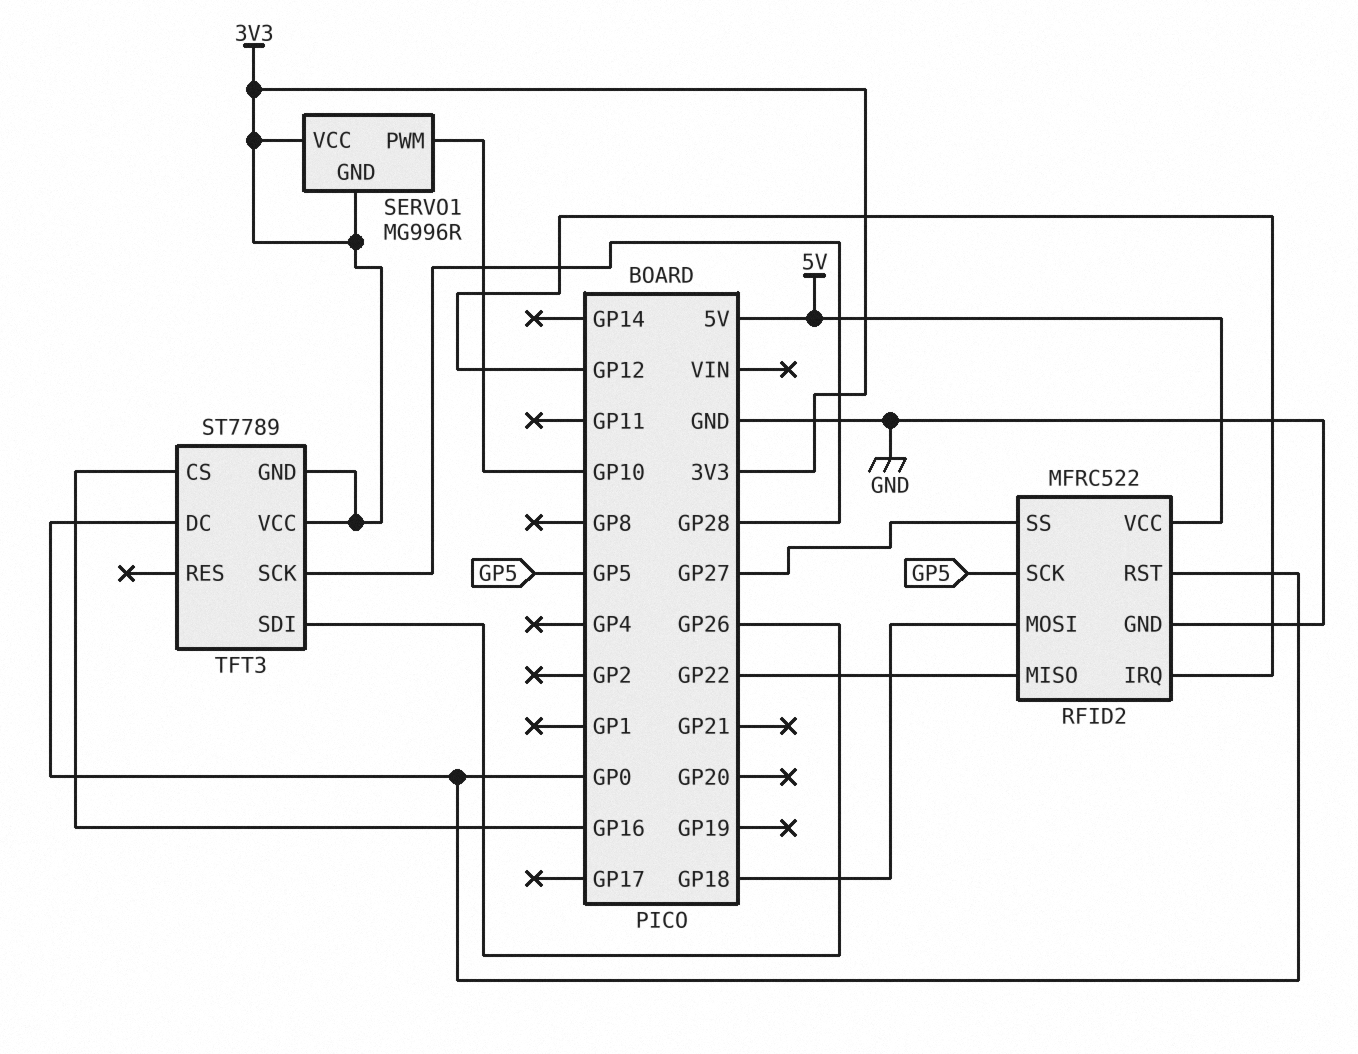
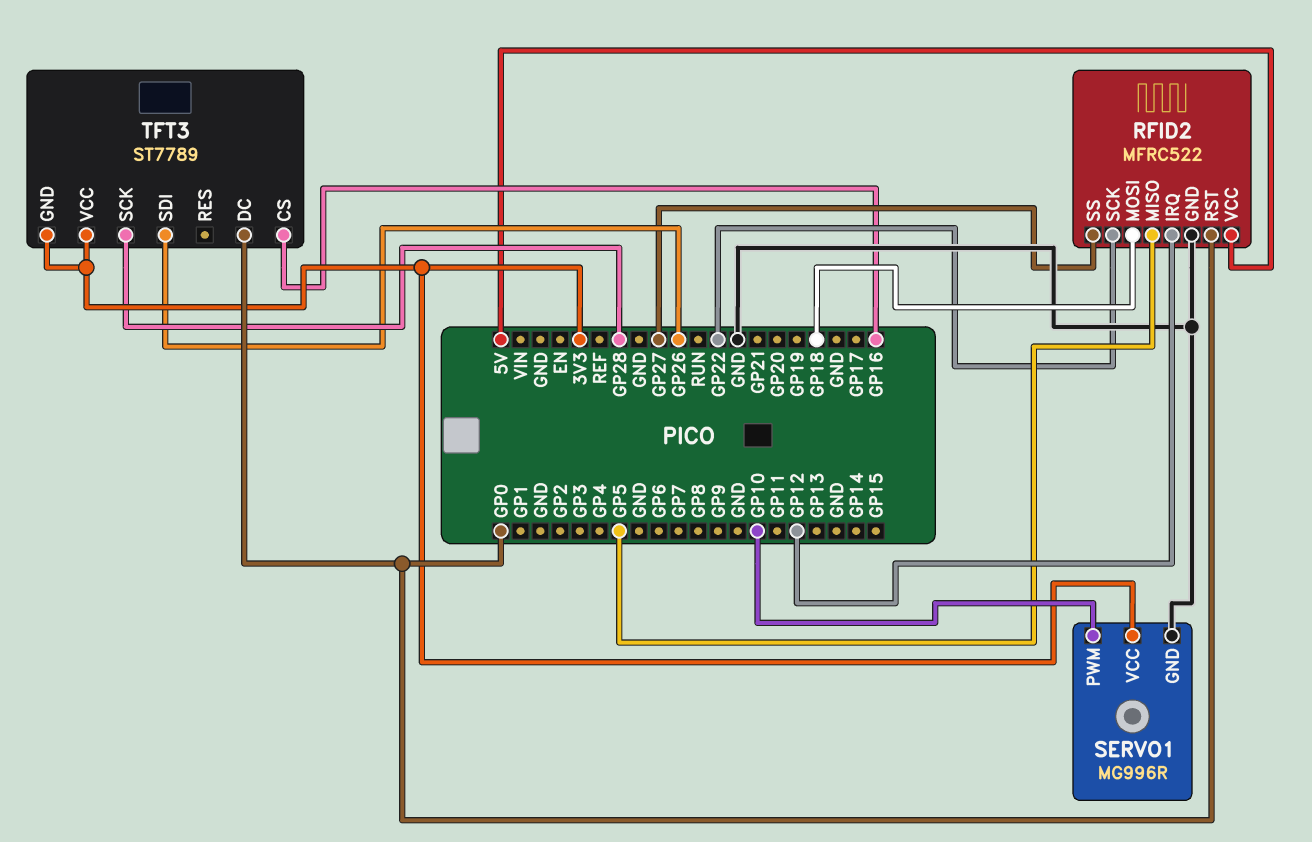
RFID2 pin MISO: GP22 -> GP5
RFID2 pin SCK: GP5 -> GP22
SERVO1 pin GND: 3V3 -> GND

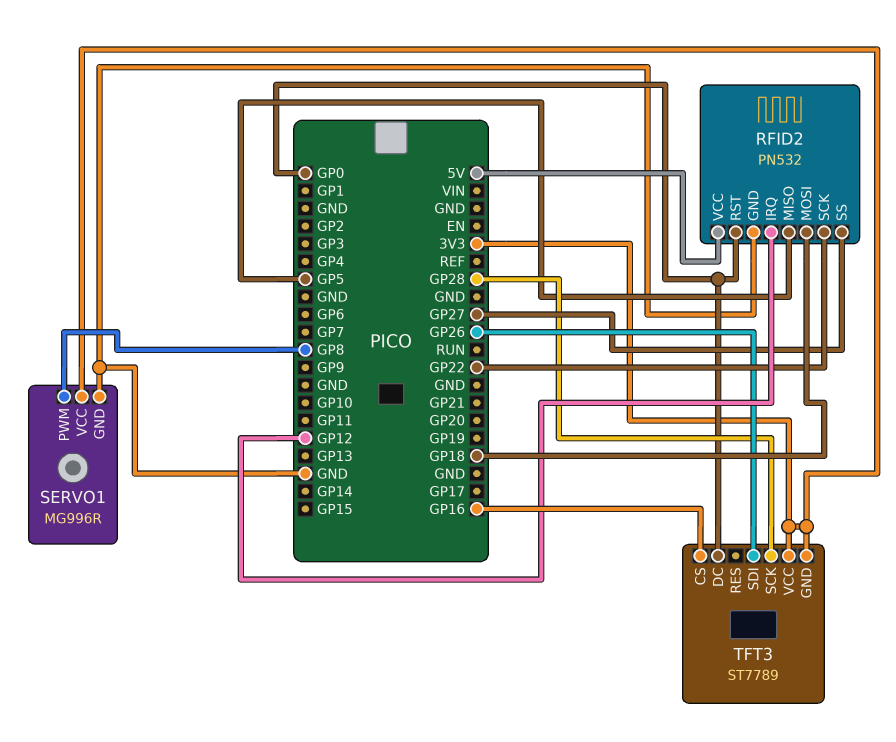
RFID2: MFRC522 -> PN532
SERVO1 pin PWM: GP10 -> GP8

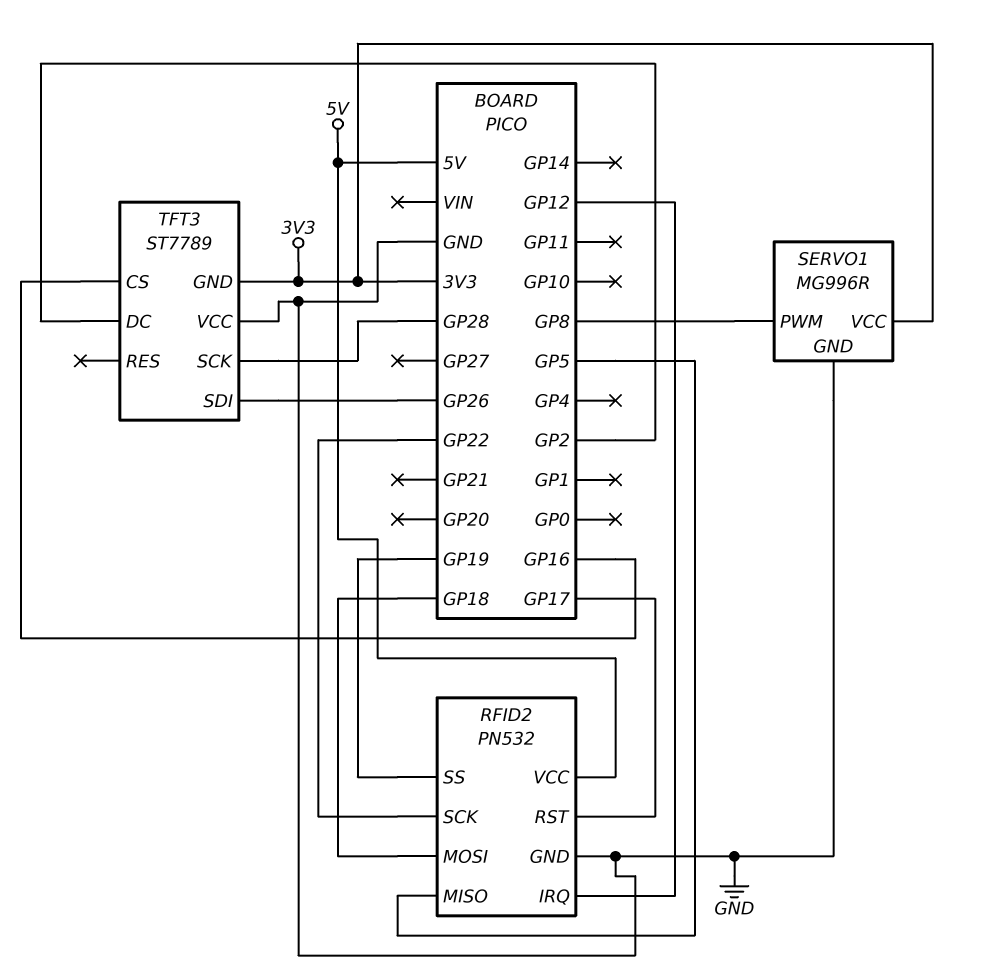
RFID2 pin RST: GP0 -> GP17
RFID2 pin SS: GP27 -> GP19
TFT3 pin DC: GP0 -> GP2
TFT3 pin VCC: 3V3 -> GND

